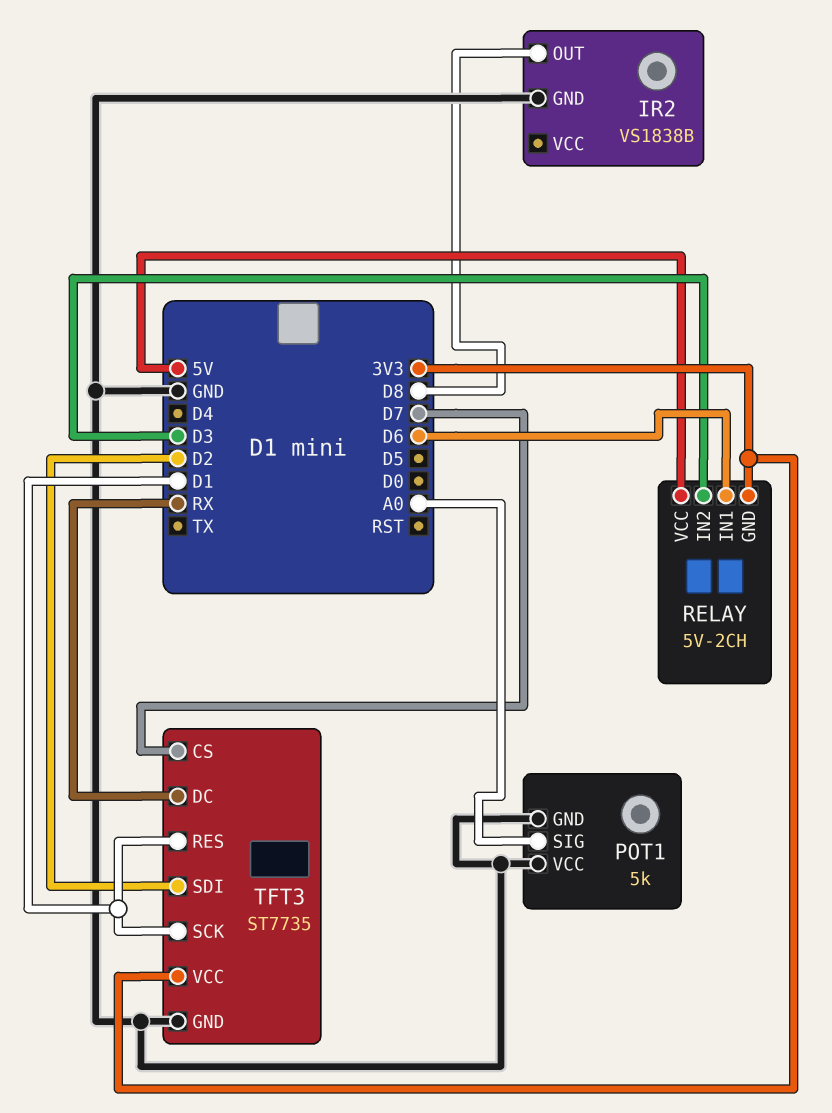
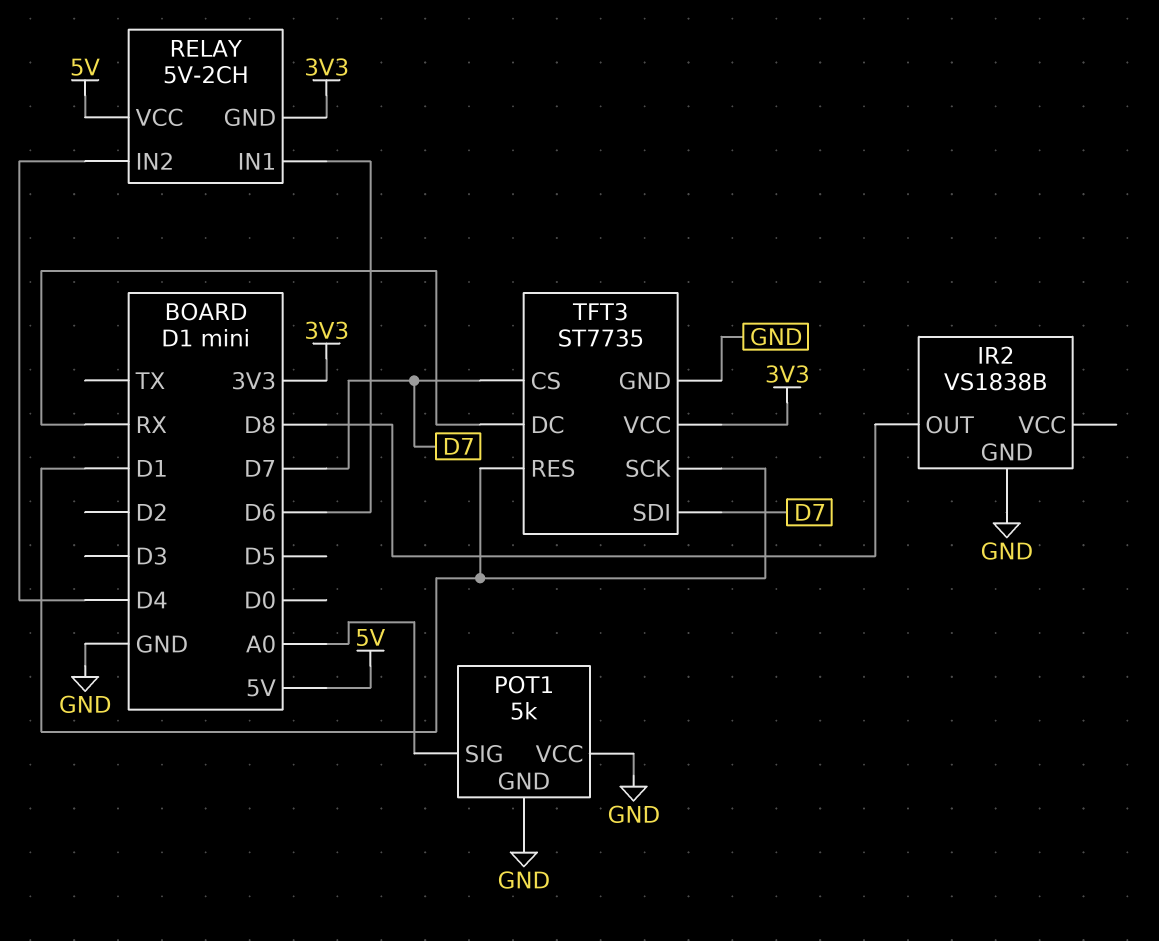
RELAY pin IN2: D3 -> D4
TFT3 pin SDI: D2 -> D7

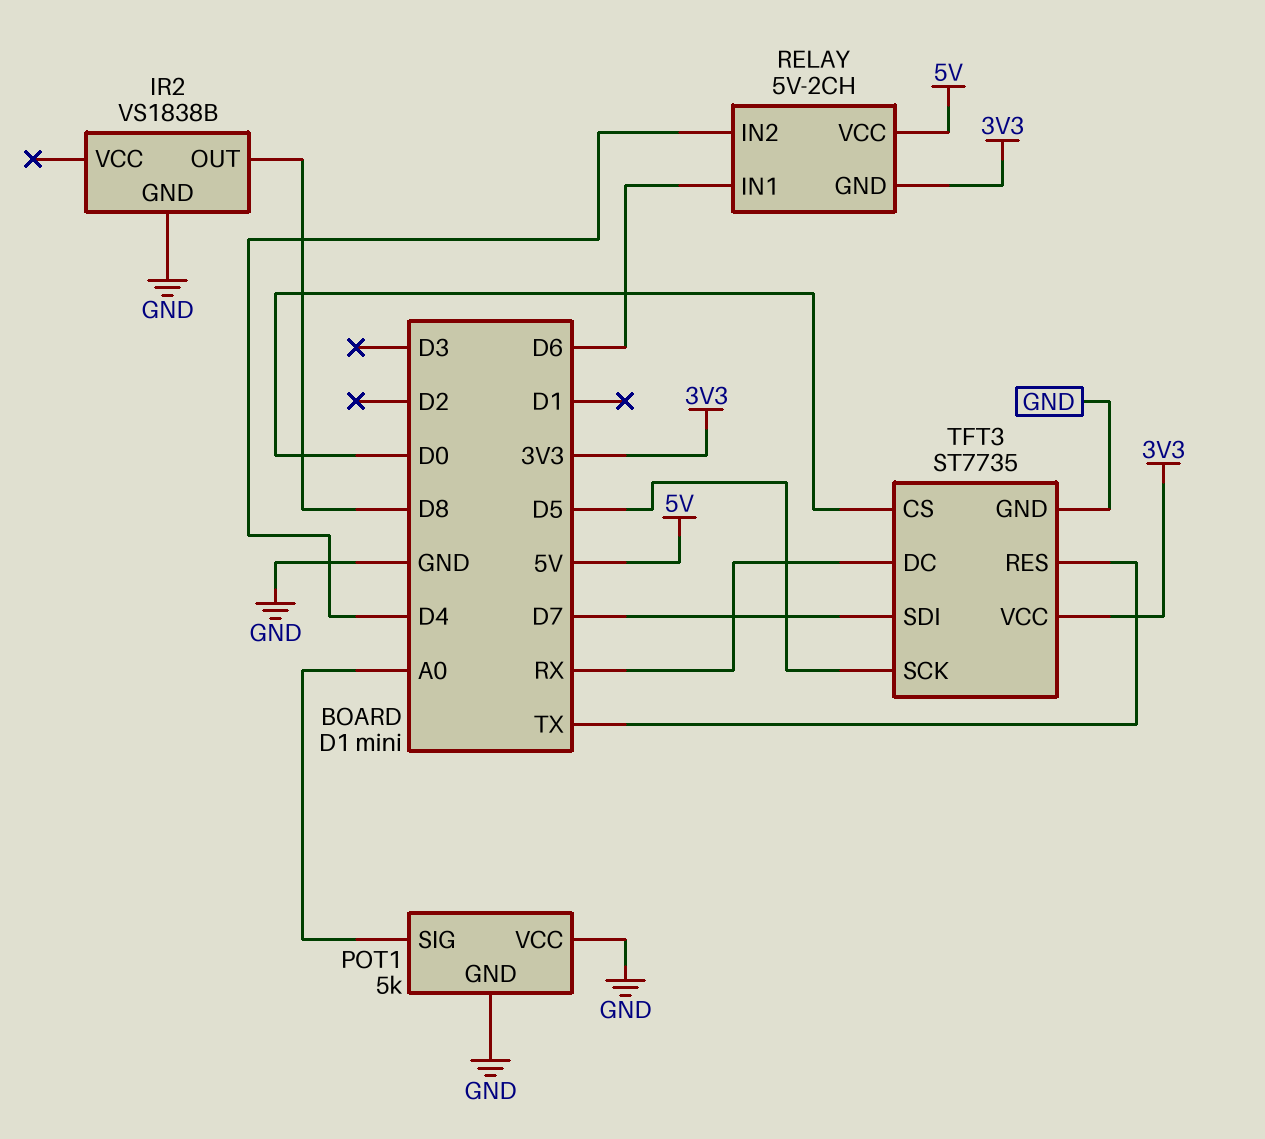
TFT3 pin CS: D7 -> D0
TFT3 pin RES: D1 -> TX
TFT3 pin SCK: D1 -> D5

